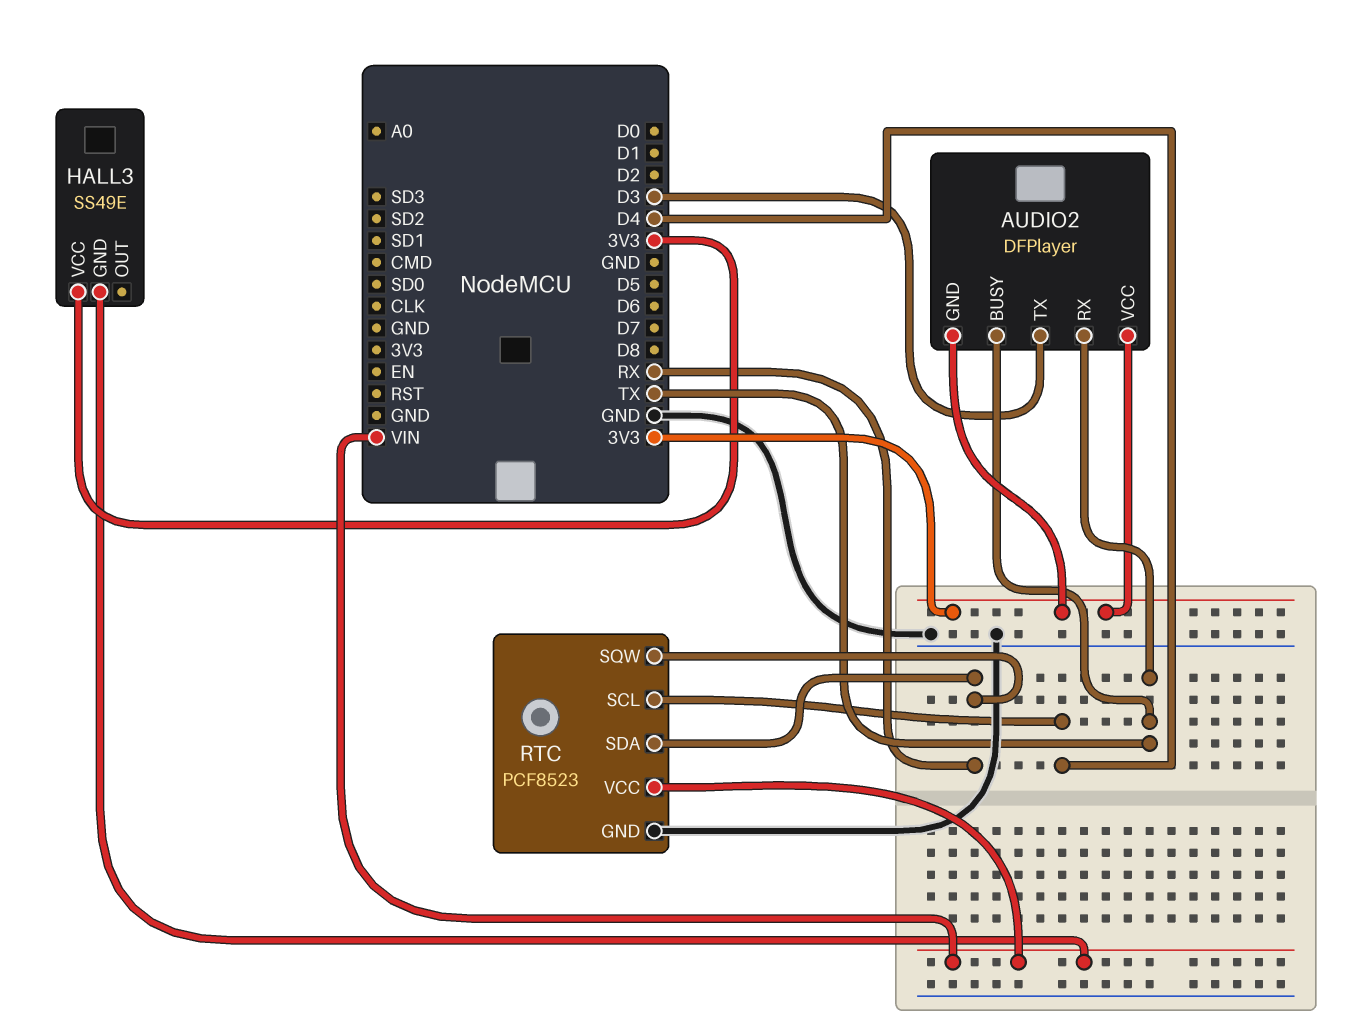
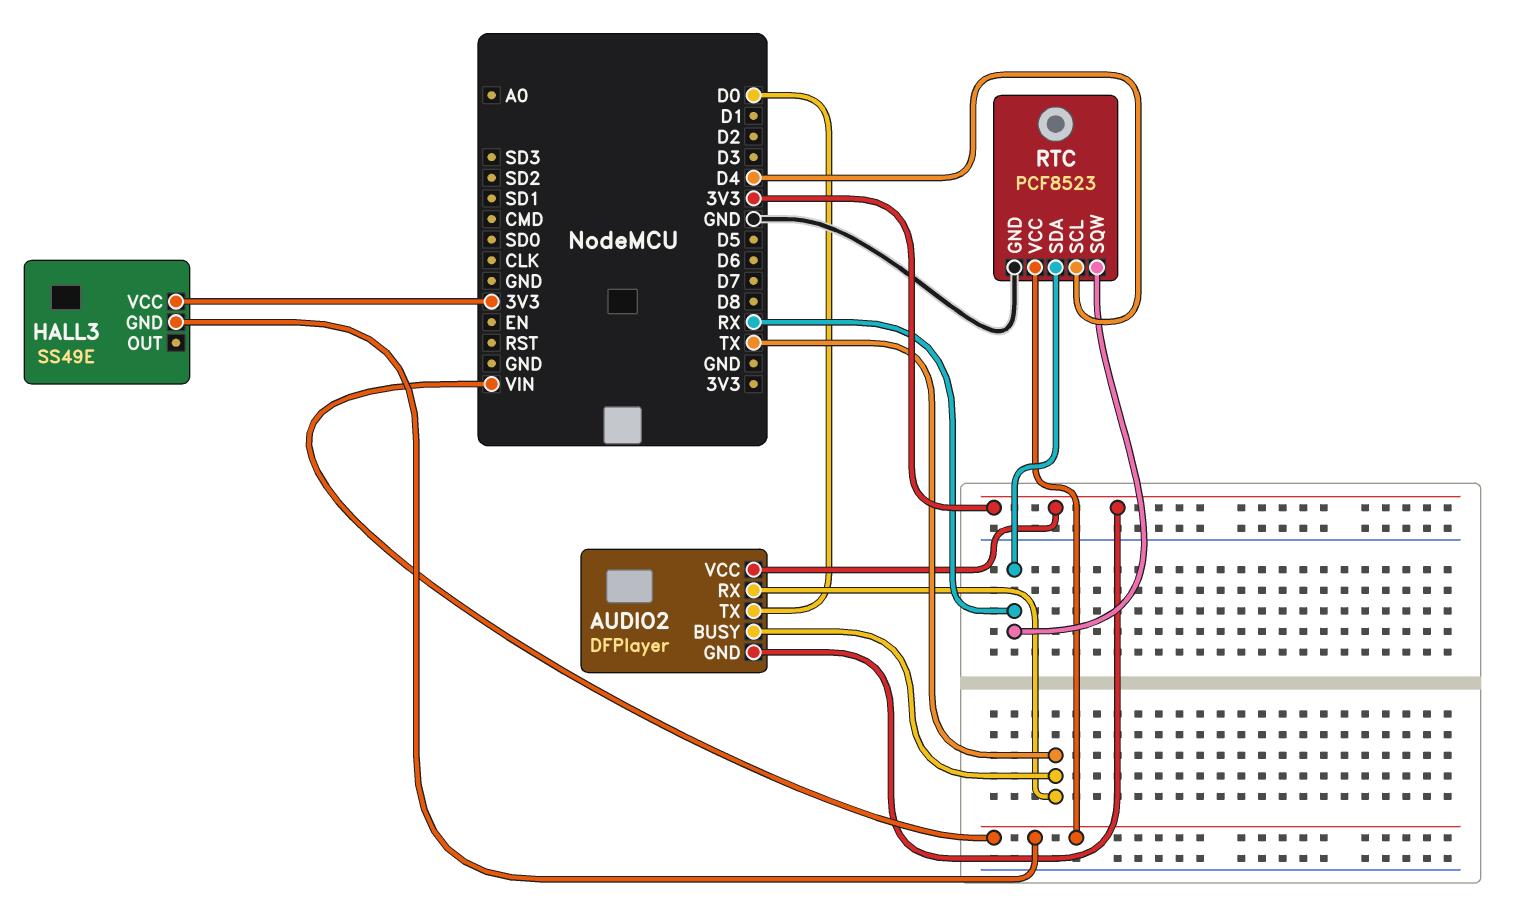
AUDIO2 pin TX: D3 -> D0

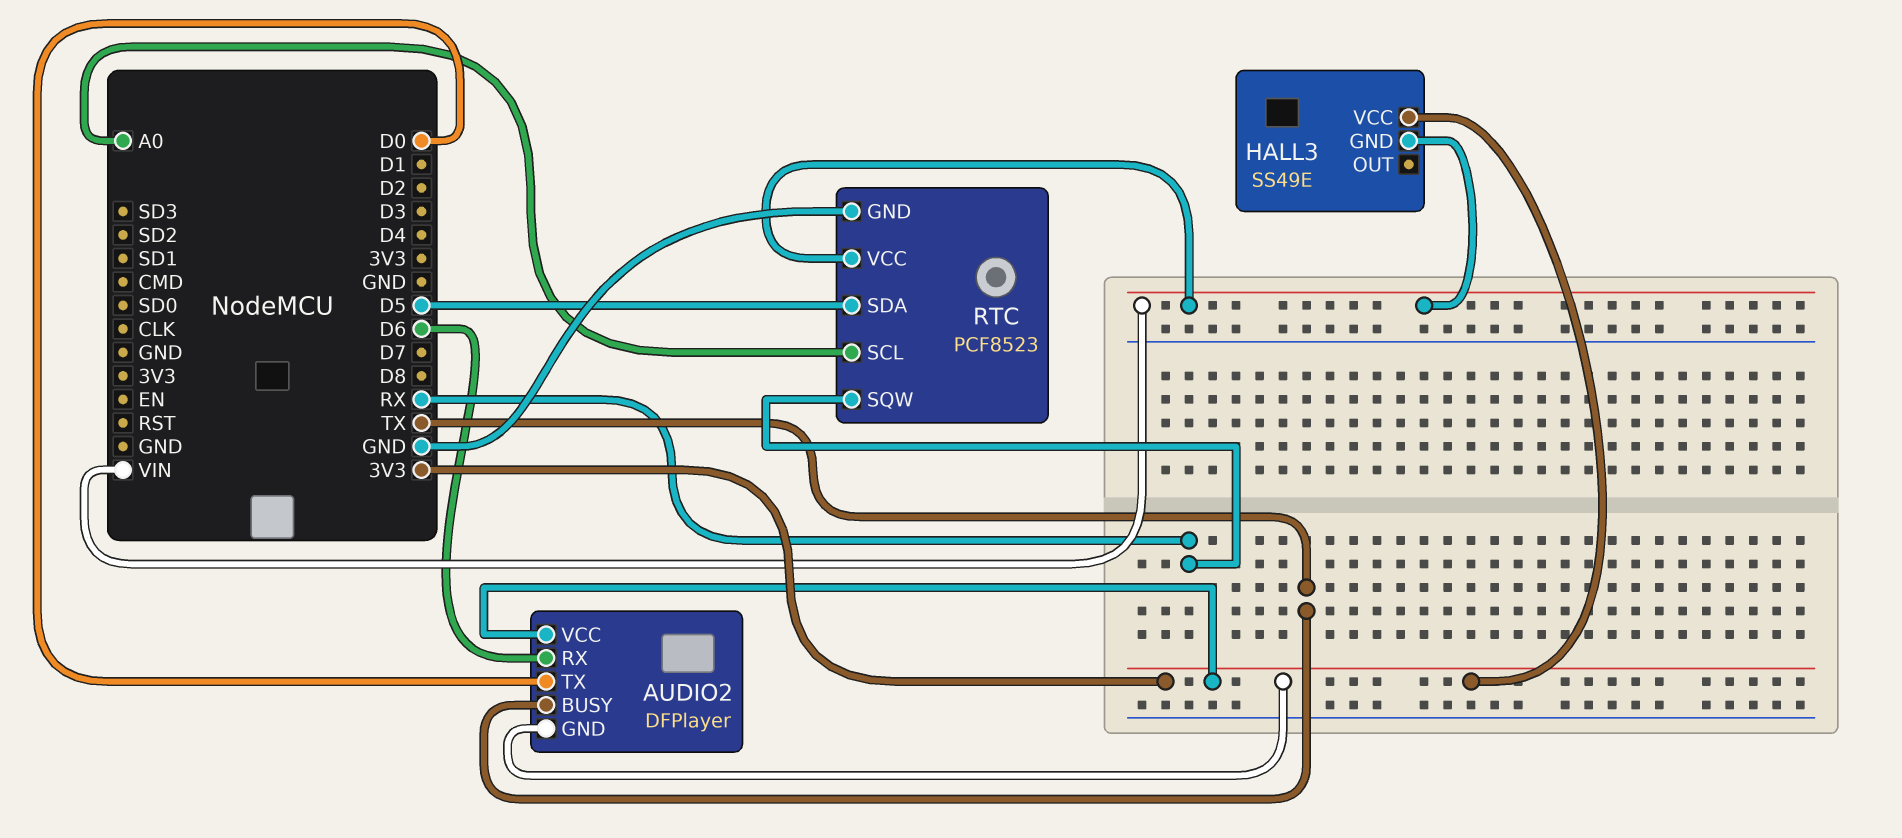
AUDIO2 pin RX: TX -> D6
RTC pin SCL: D4 -> A0
RTC pin SDA: RX -> D5

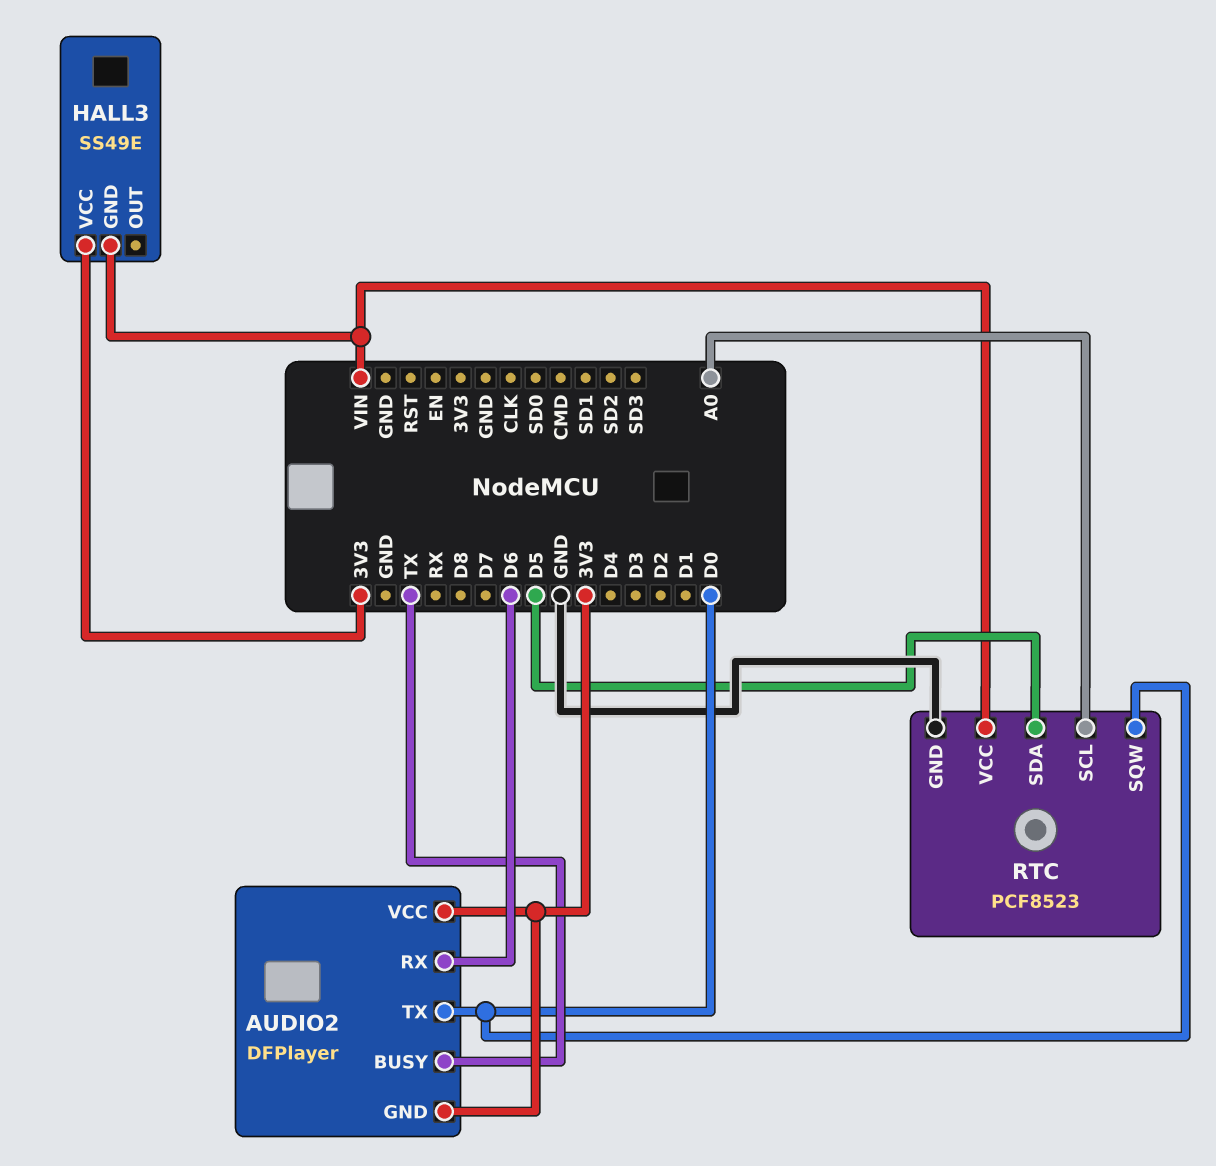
RTC pin SQW: RX -> D0

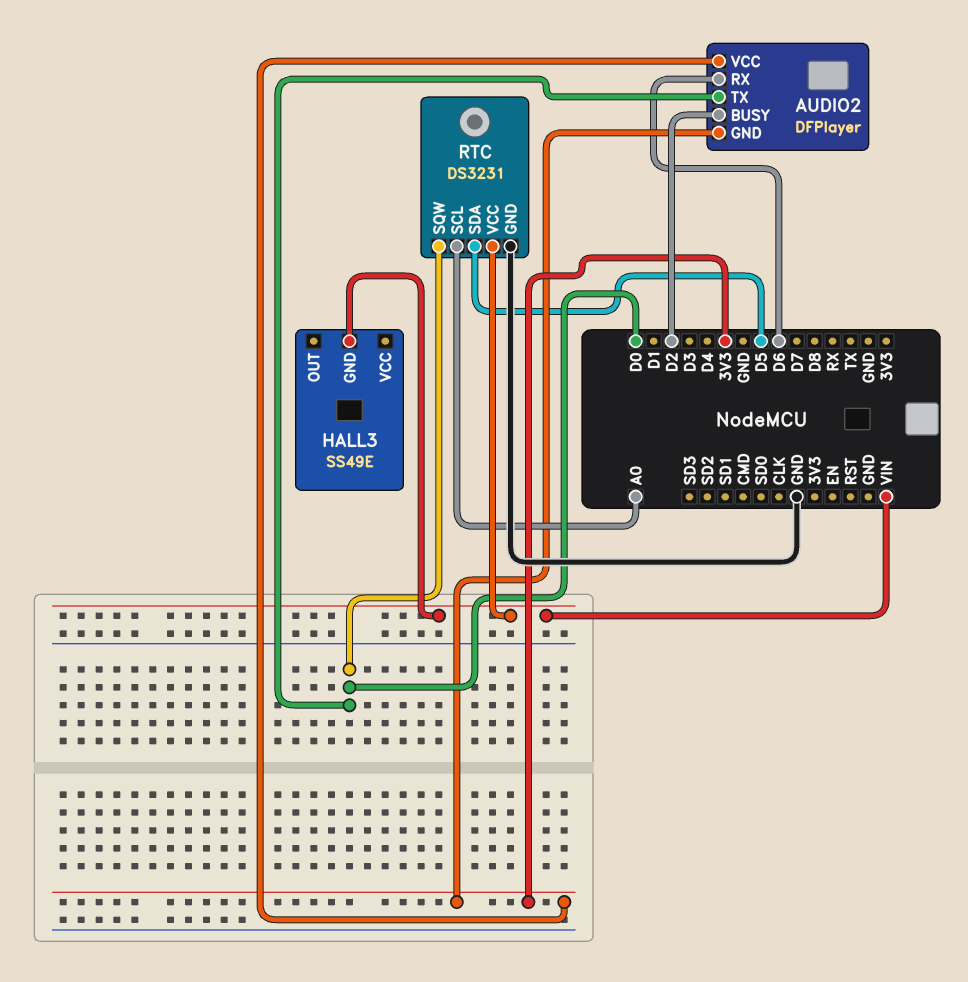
AUDIO2 pin BUSY: TX -> D2
HALL3 pin VCC: 3V3 -> none
RTC: PCF8523 -> DS3231

